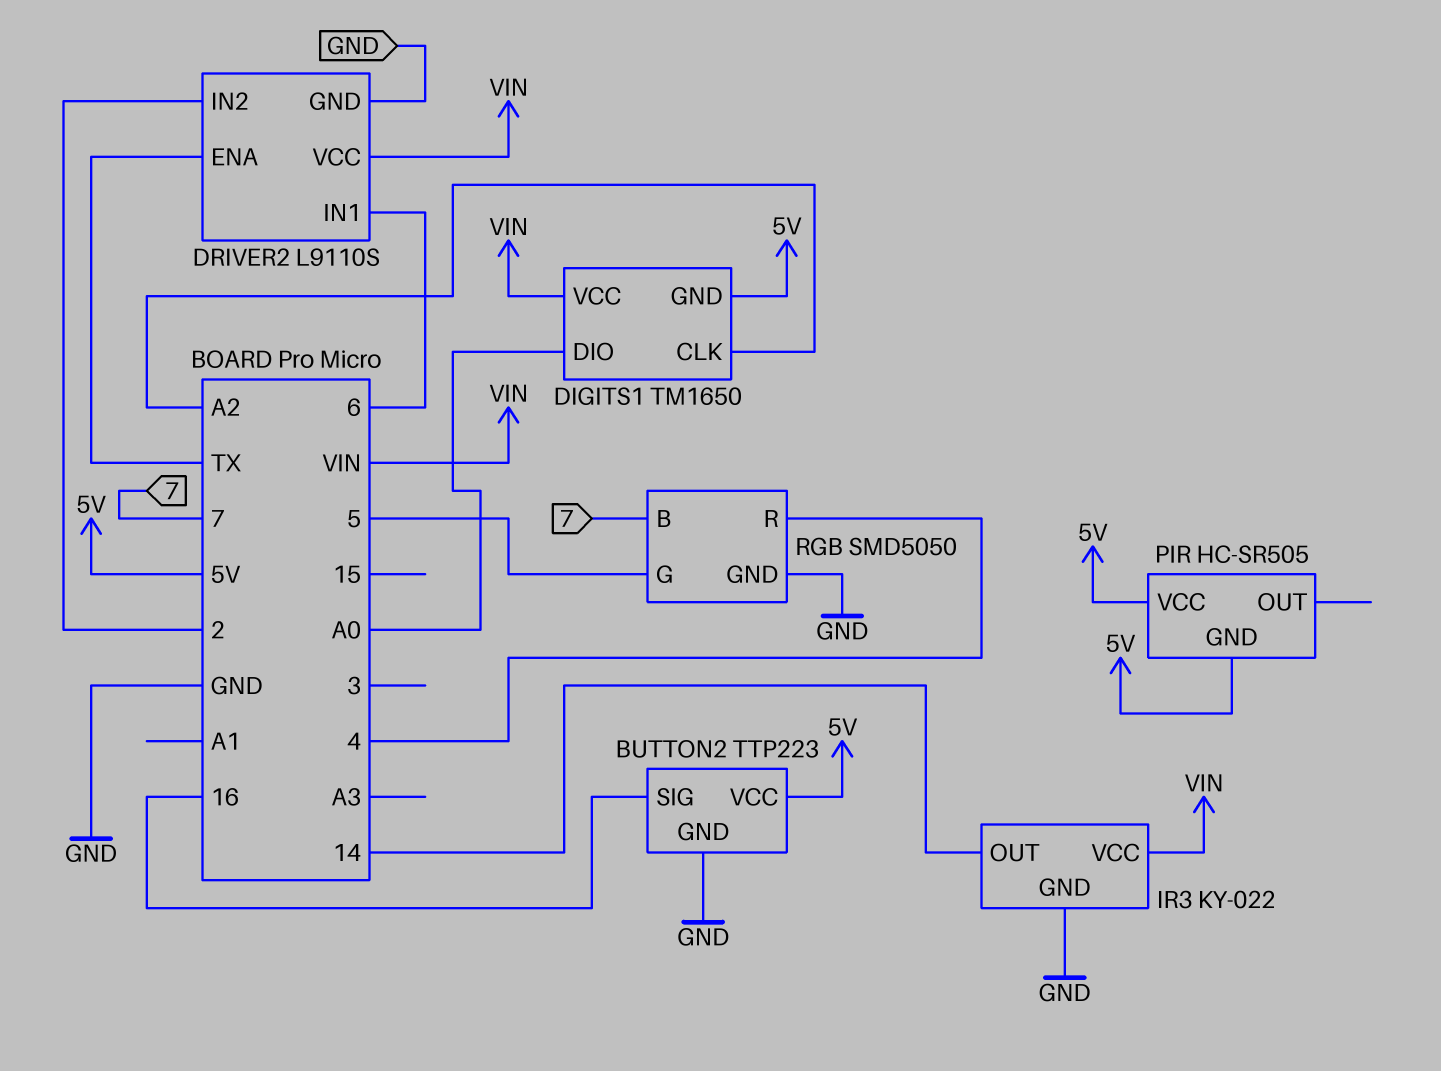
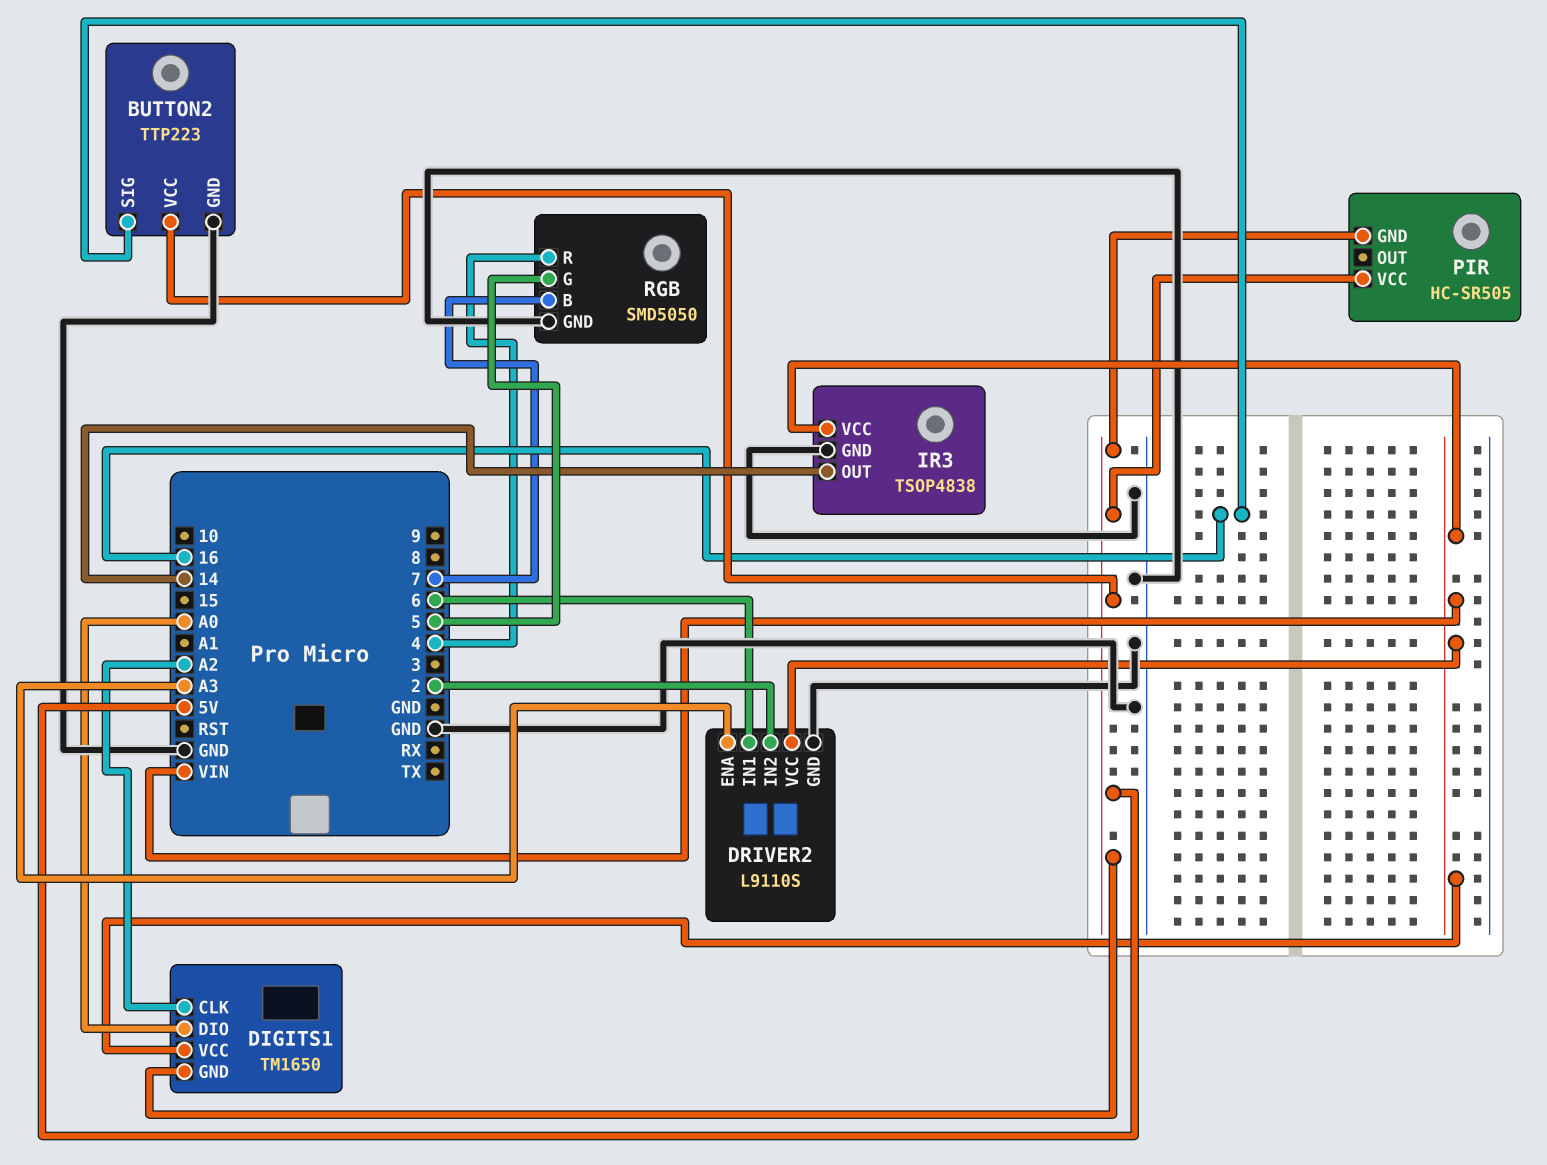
DRIVER2 pin ENA: TX -> A3
IR3: KY-022 -> TSOP4838

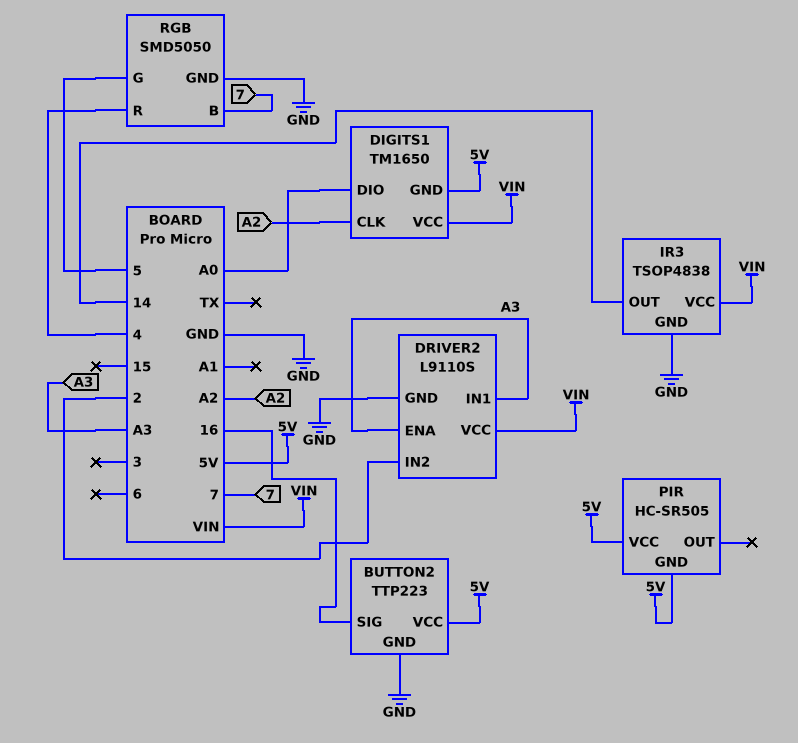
DRIVER2 pin IN1: 6 -> A3

